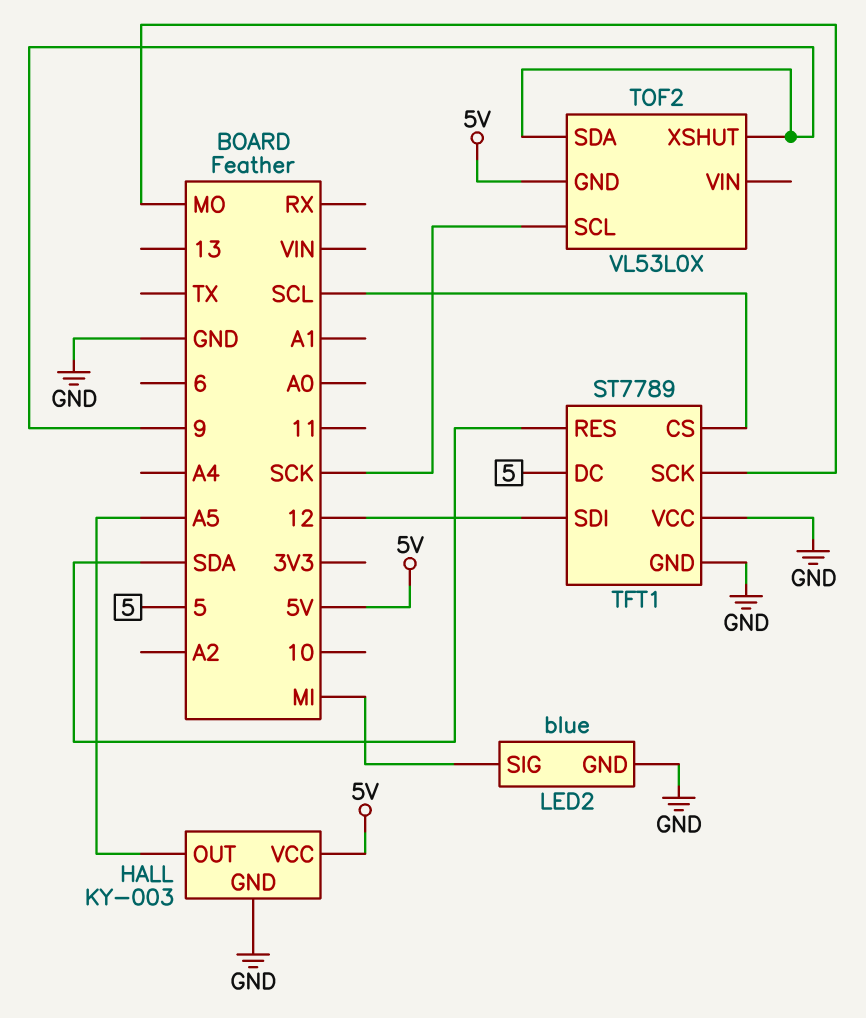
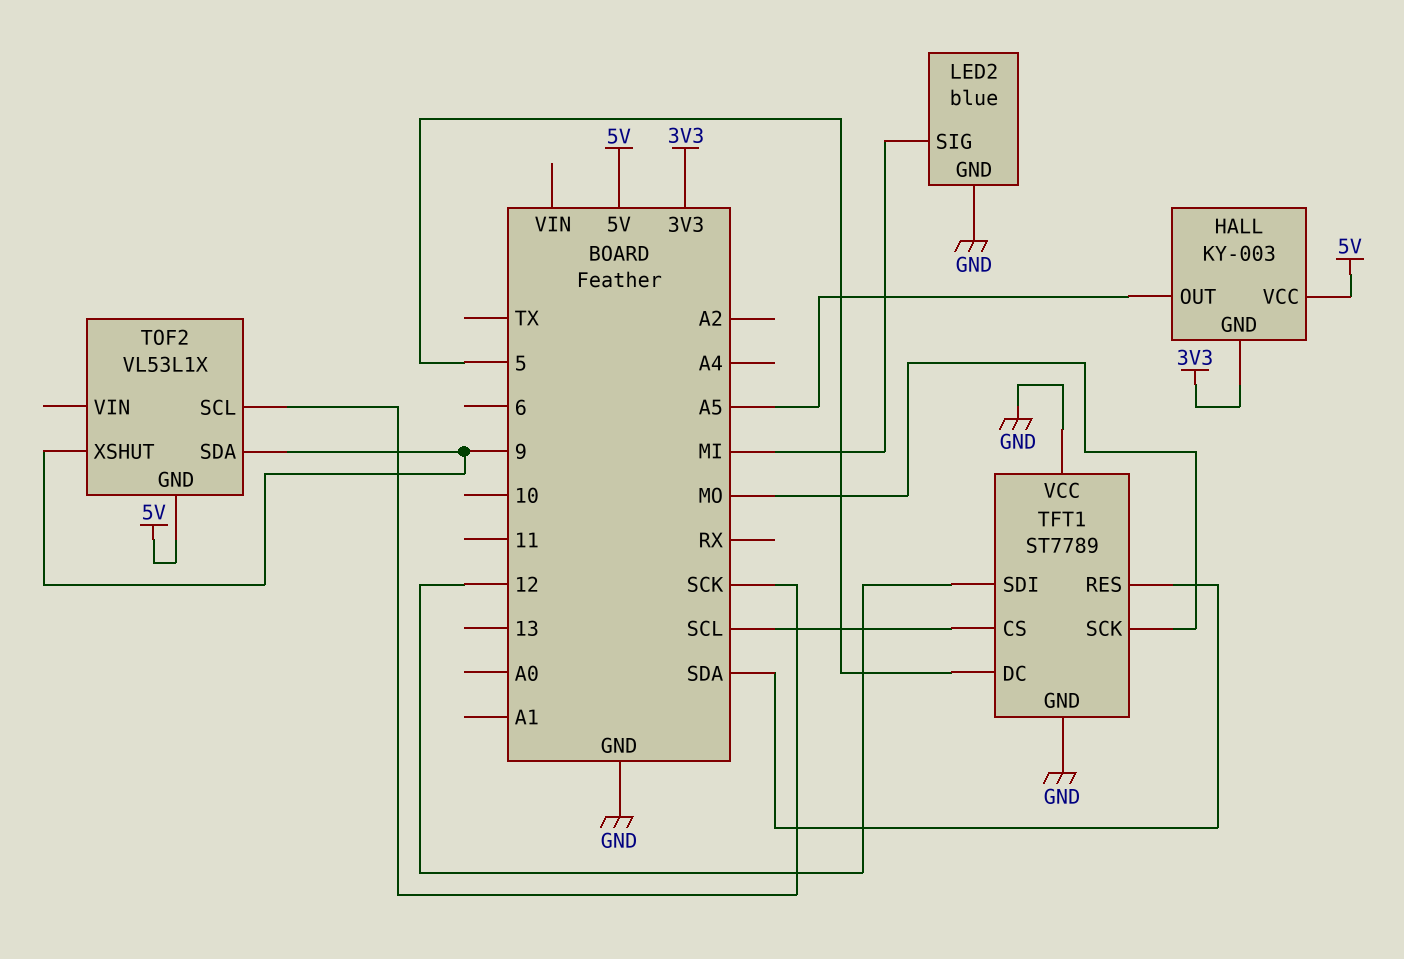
HALL pin GND: GND -> 3V3
TOF2: VL53L0X -> VL53L1X

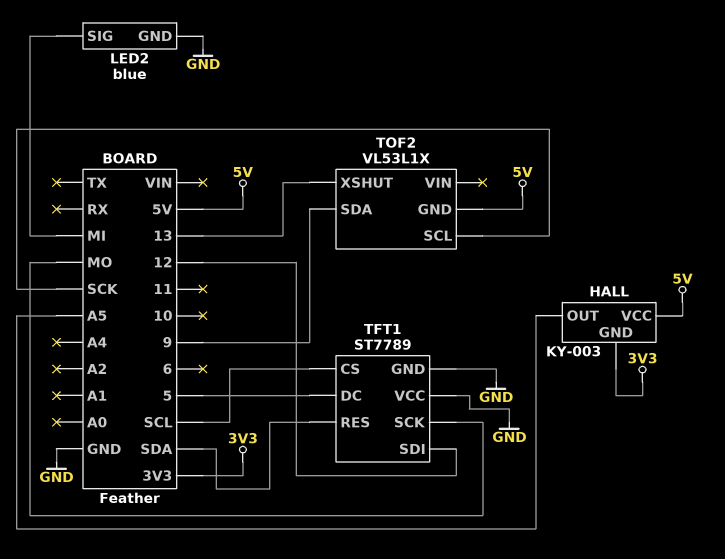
TOF2 pin XSHUT: 9 -> 13

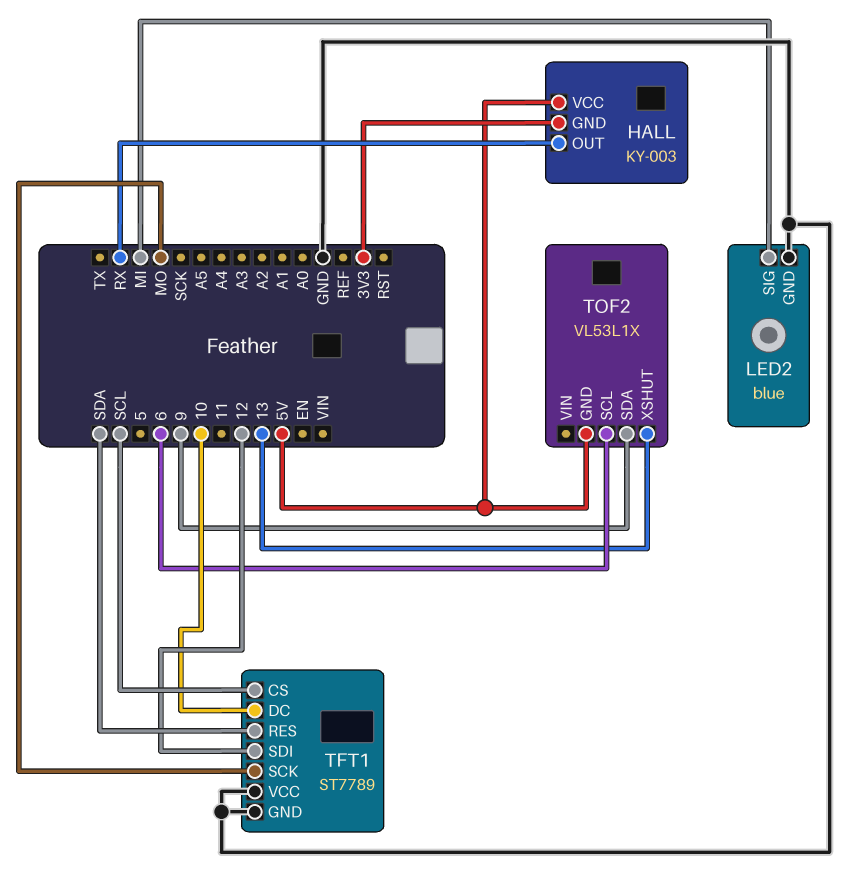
HALL pin OUT: A5 -> RX
TFT1 pin DC: 5 -> 10
TOF2 pin SCL: SCK -> 6

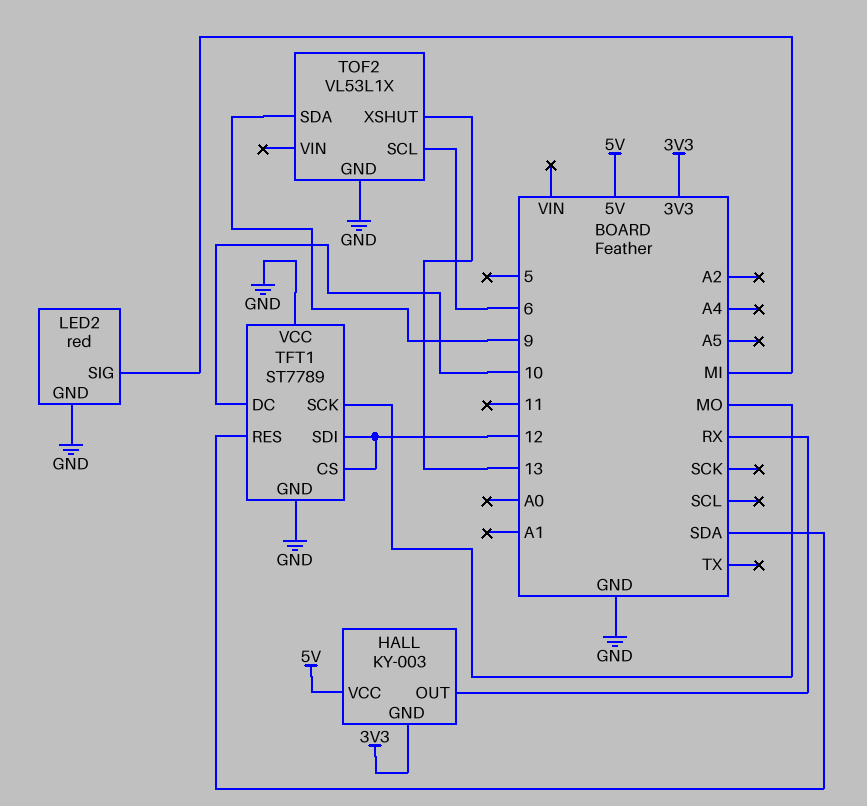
LED2: blue -> red
TFT1 pin CS: SCL -> 12
TOF2 pin GND: 5V -> GND

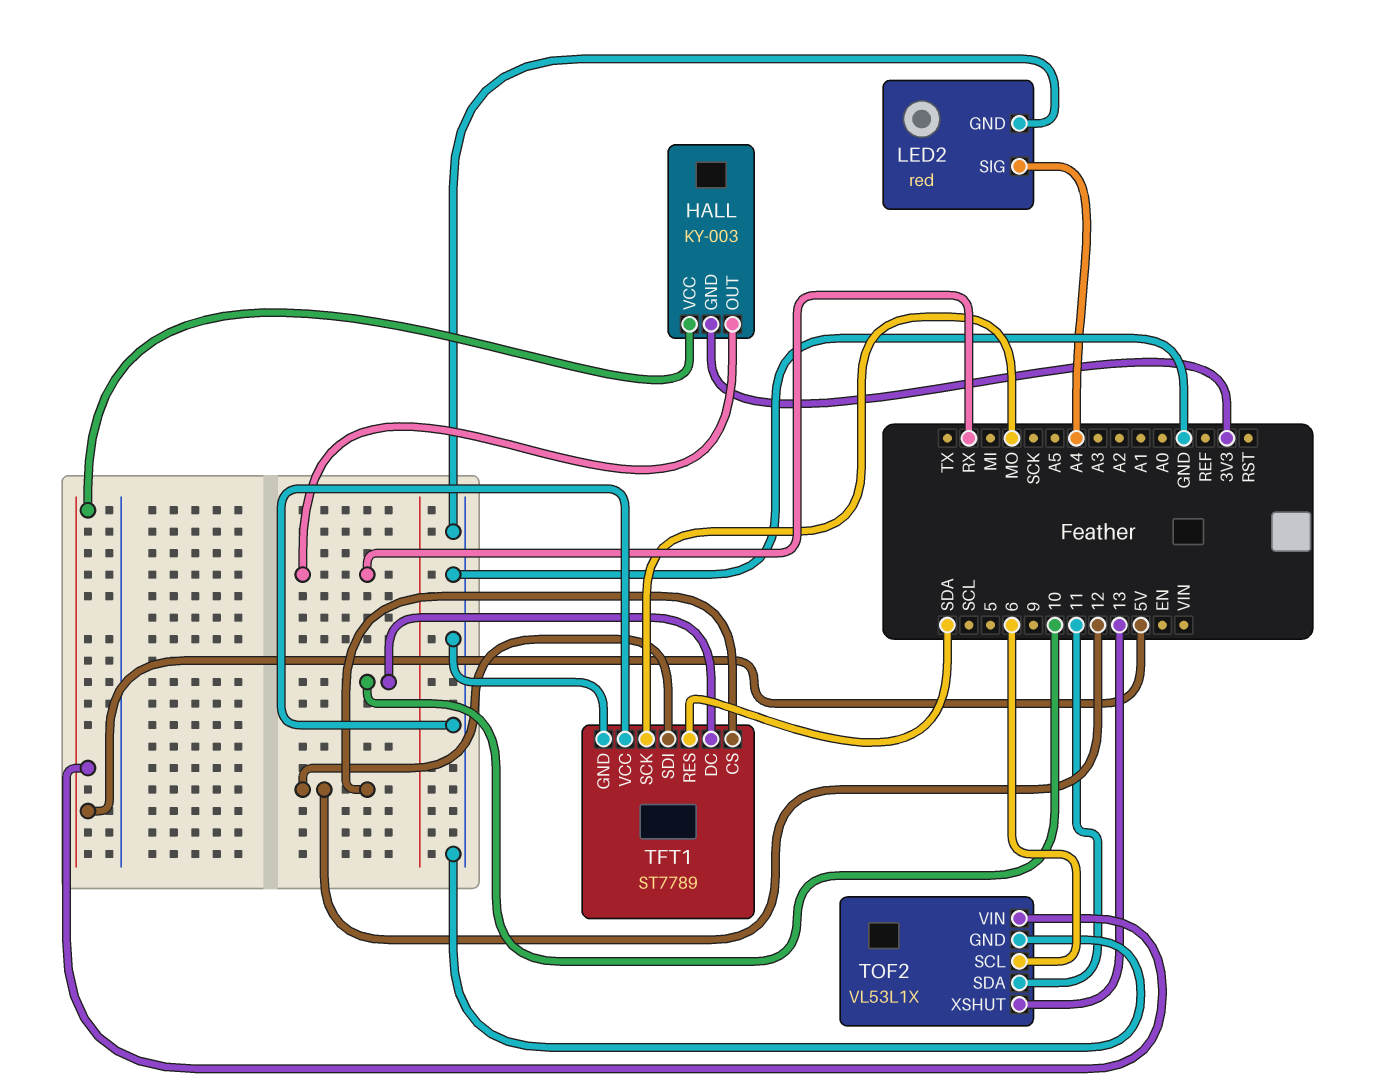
LED2 pin SIG: MI -> A4
TOF2 pin SDA: 9 -> 11
TOF2 pin VIN: none -> 5V

